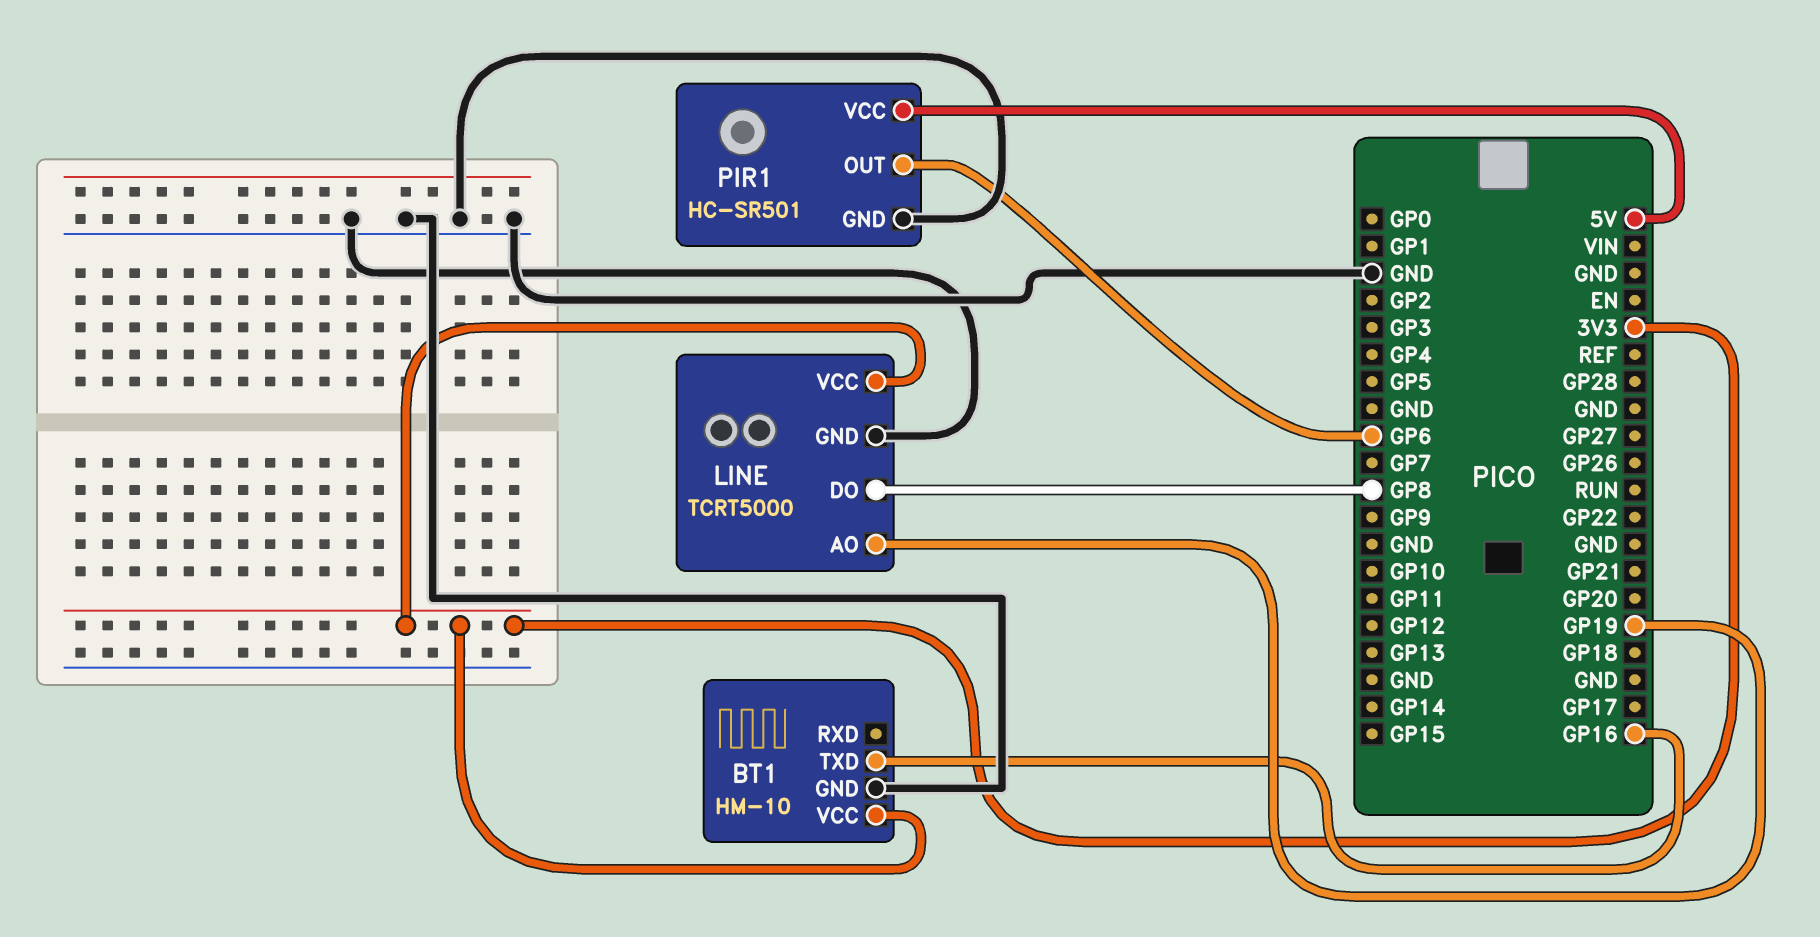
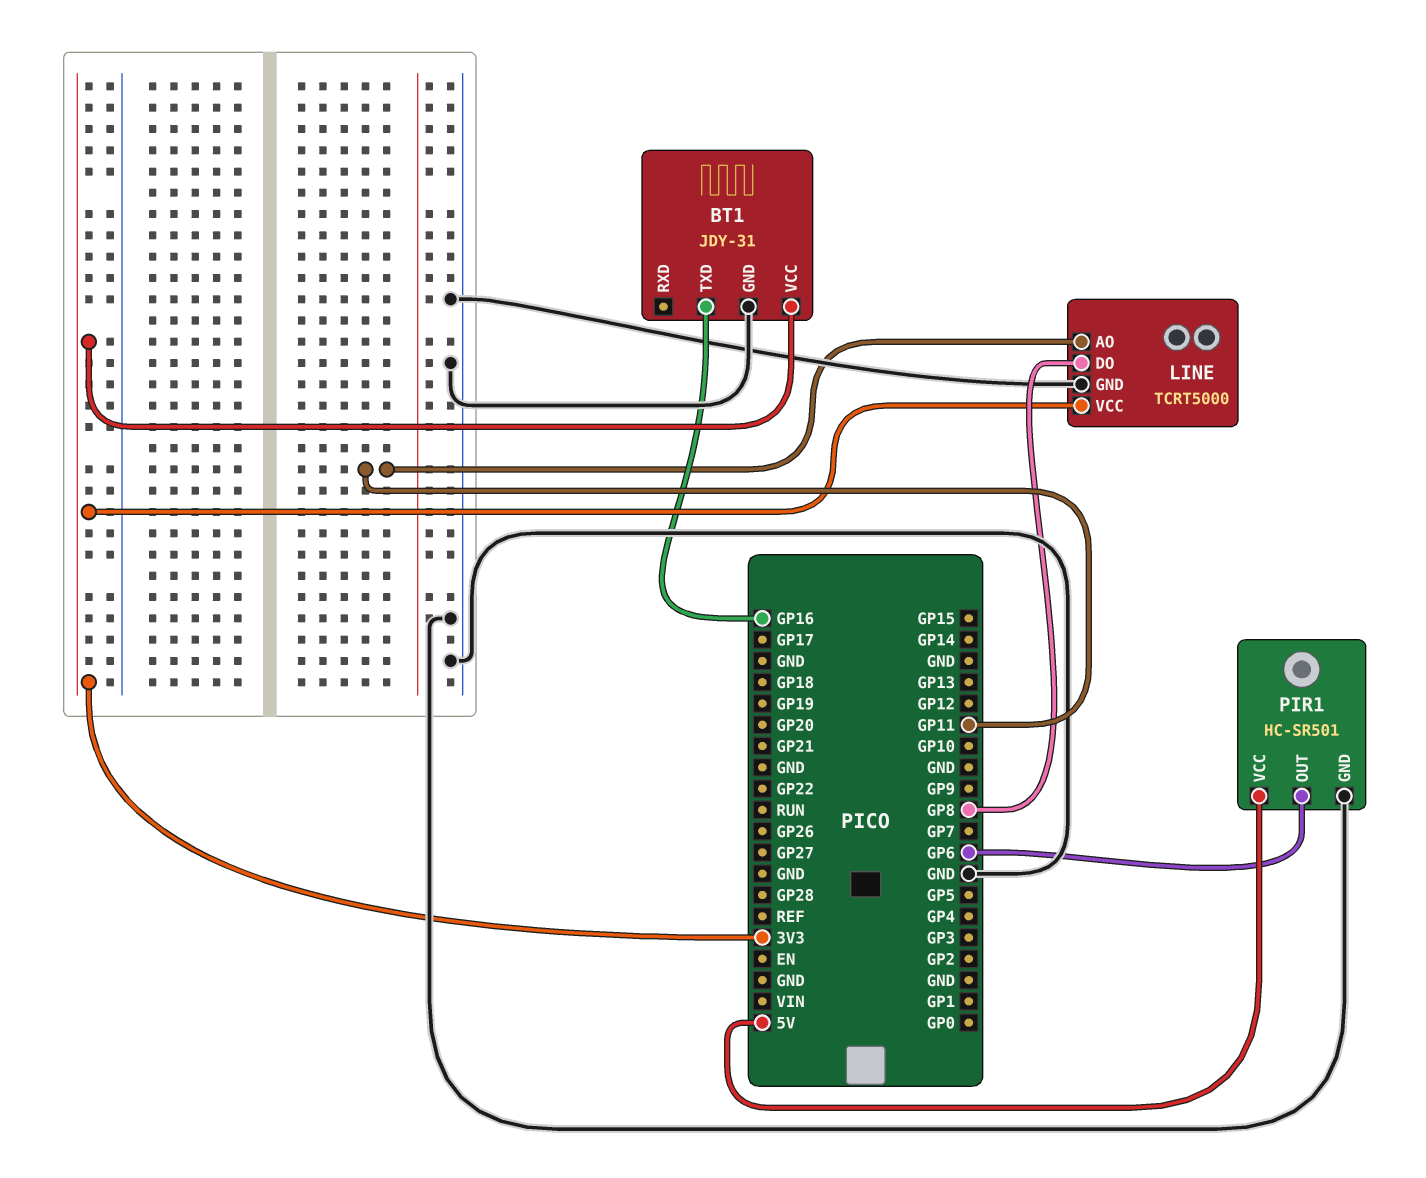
BT1: HM-10 -> JDY-31
LINE pin AO: GP19 -> GP11

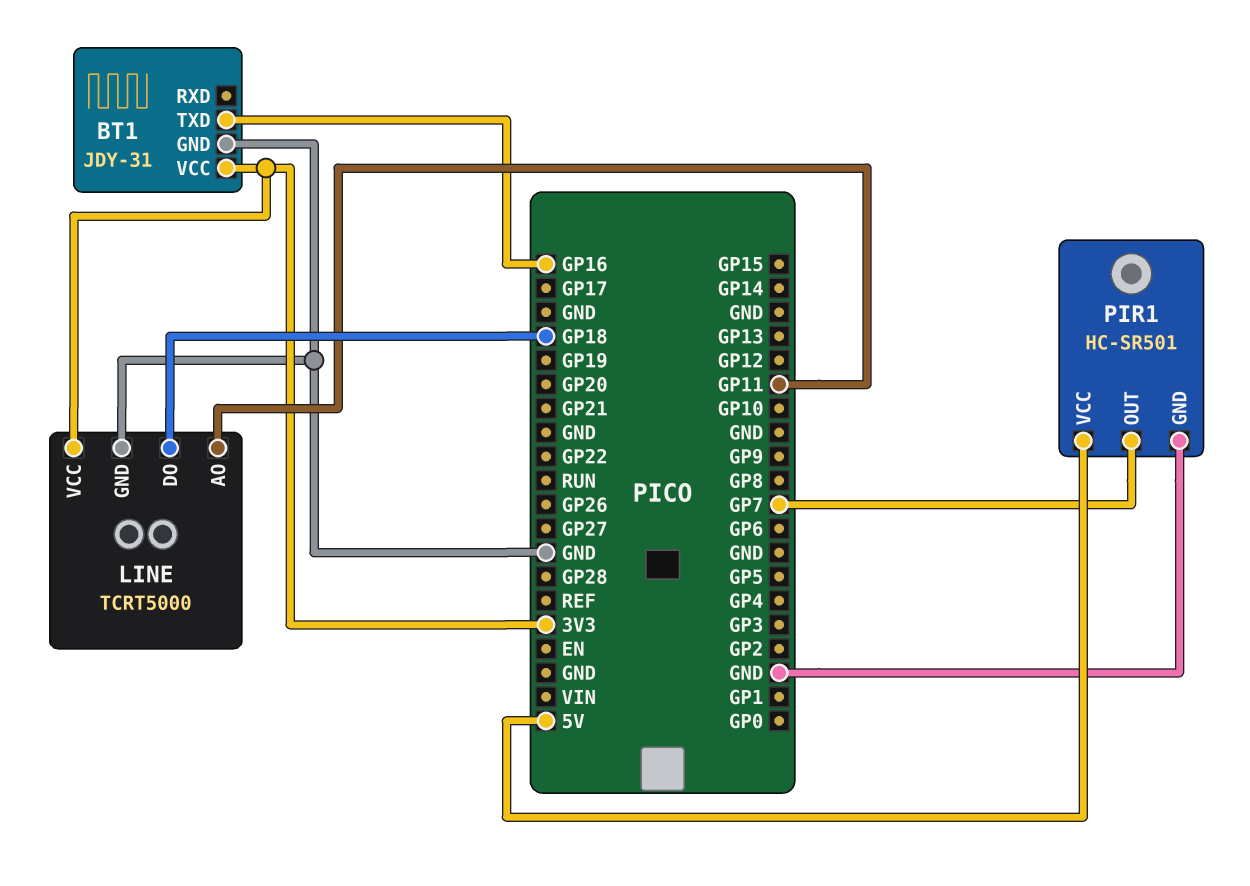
LINE pin DO: GP8 -> GP18
PIR1 pin OUT: GP6 -> GP7

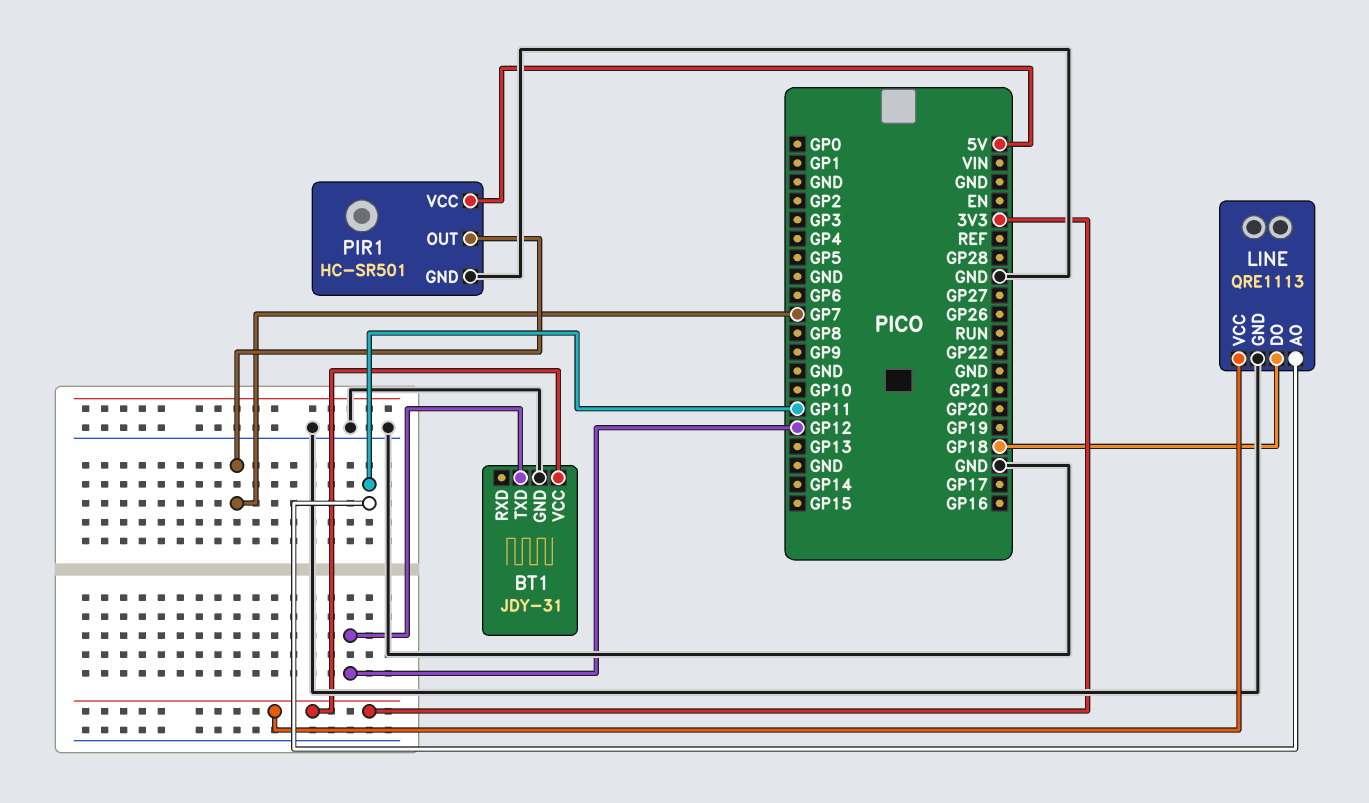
BT1 pin TXD: GP16 -> GP12
LINE: TCRT5000 -> QRE1113

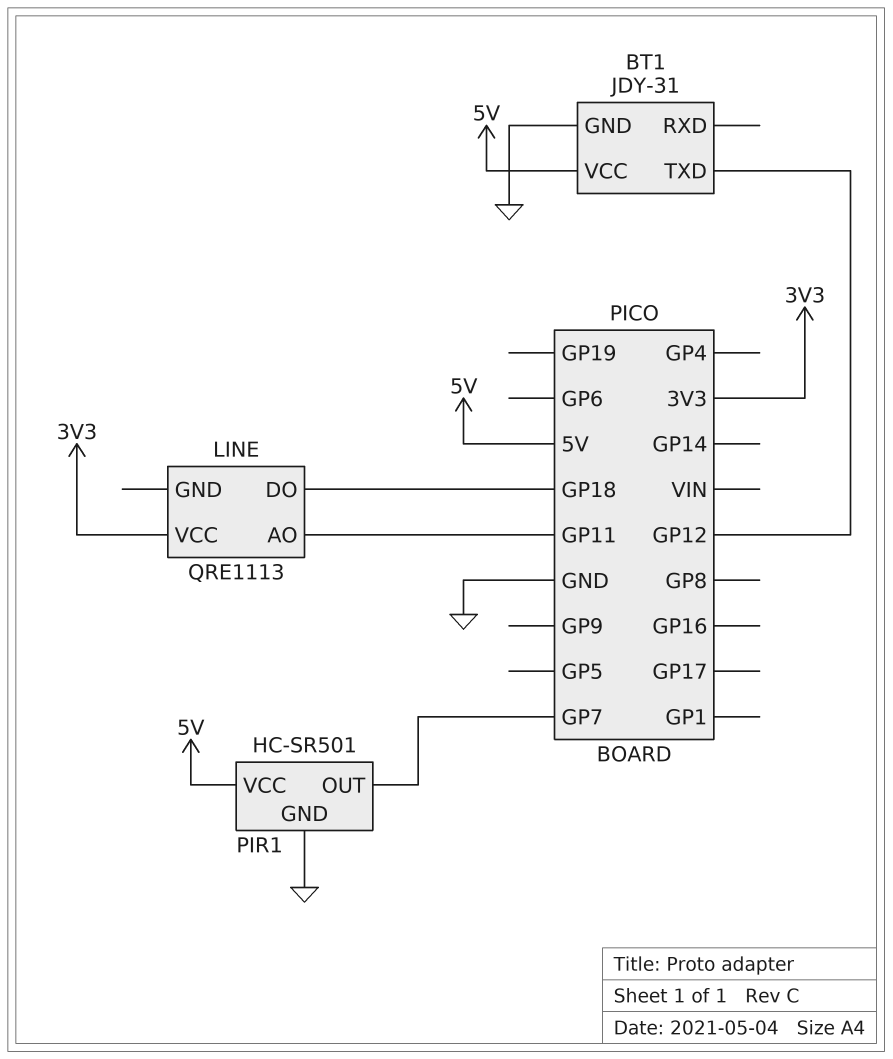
BT1 pin VCC: 3V3 -> 5V
LINE pin GND: GND -> none

